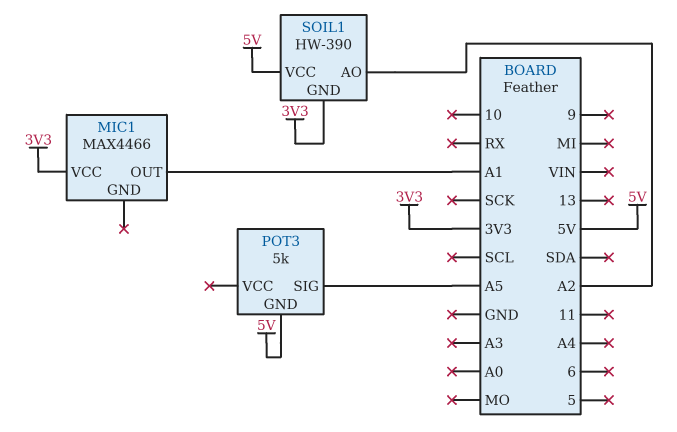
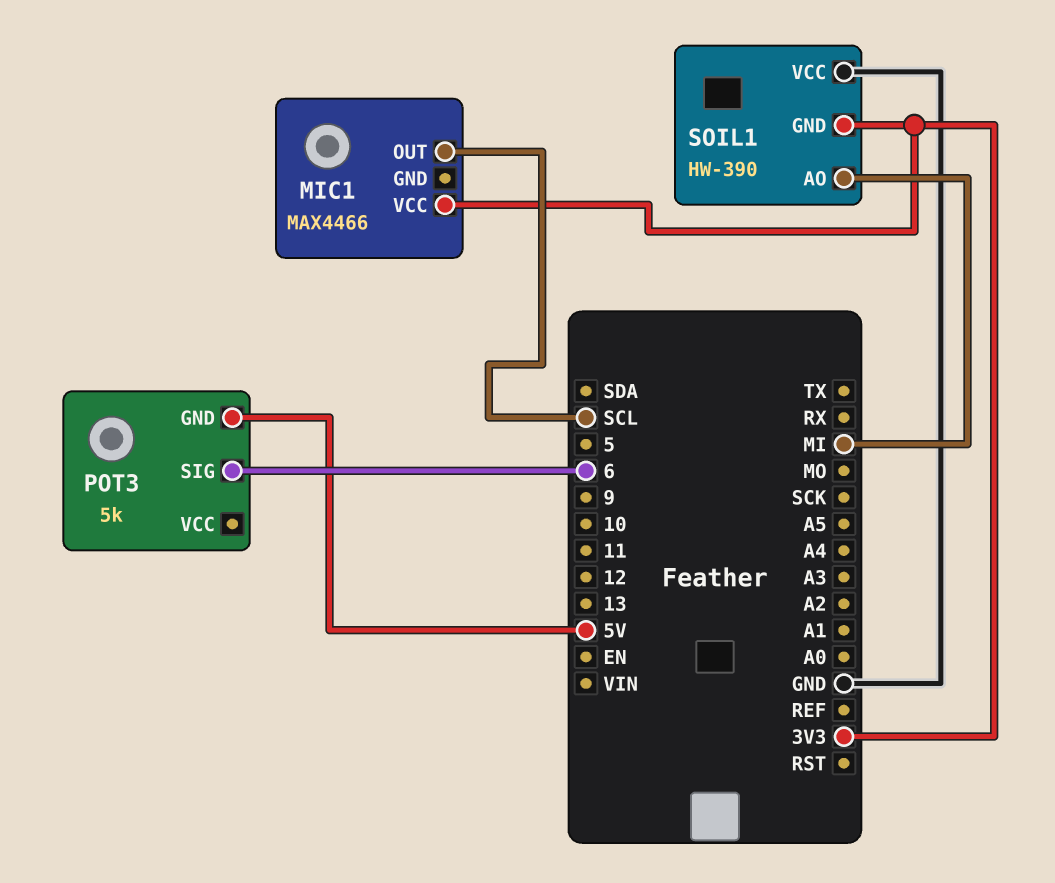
MIC1 pin OUT: A1 -> SCL
POT3 pin SIG: A5 -> 6
SOIL1 pin AO: A2 -> MI
SOIL1 pin VCC: 5V -> GND

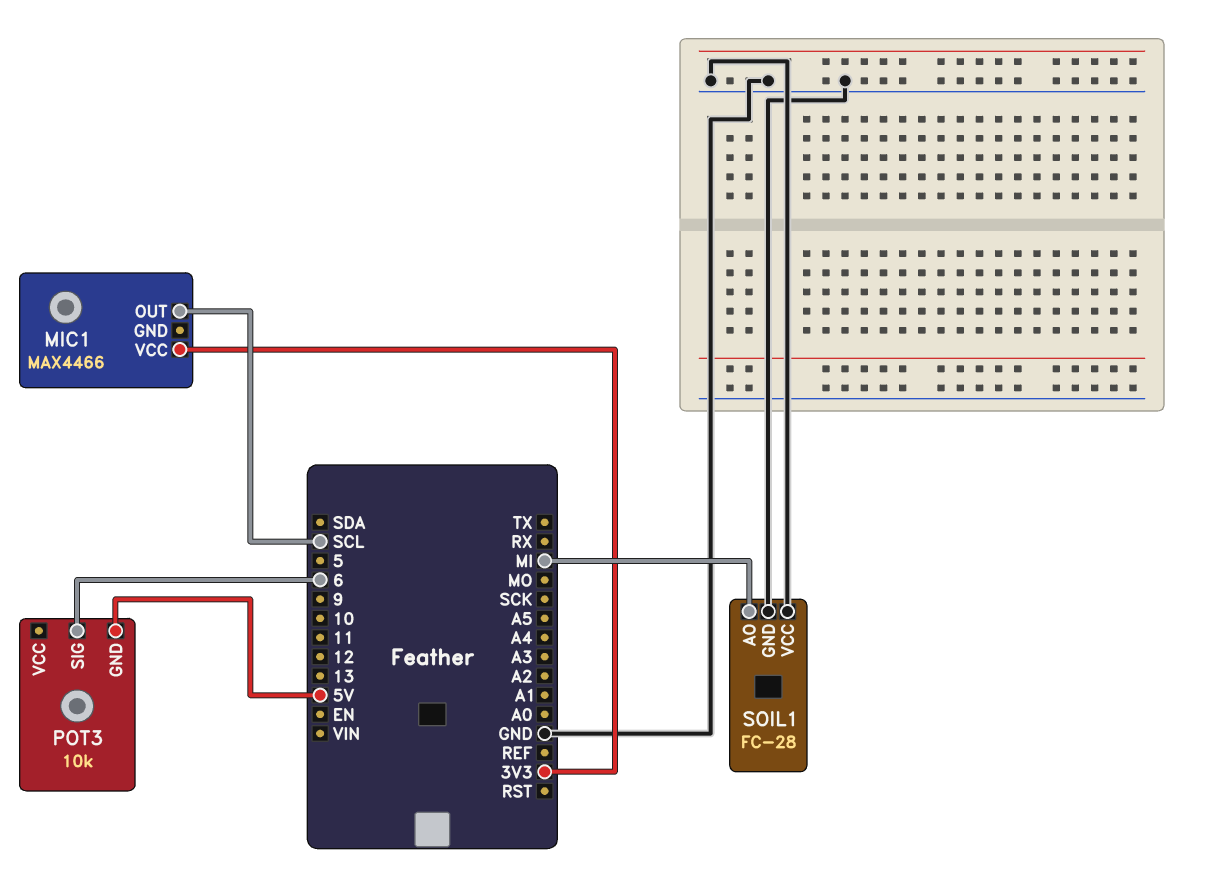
POT3: 5k -> 10k
SOIL1: HW-390 -> FC-28
SOIL1 pin GND: 3V3 -> GND

